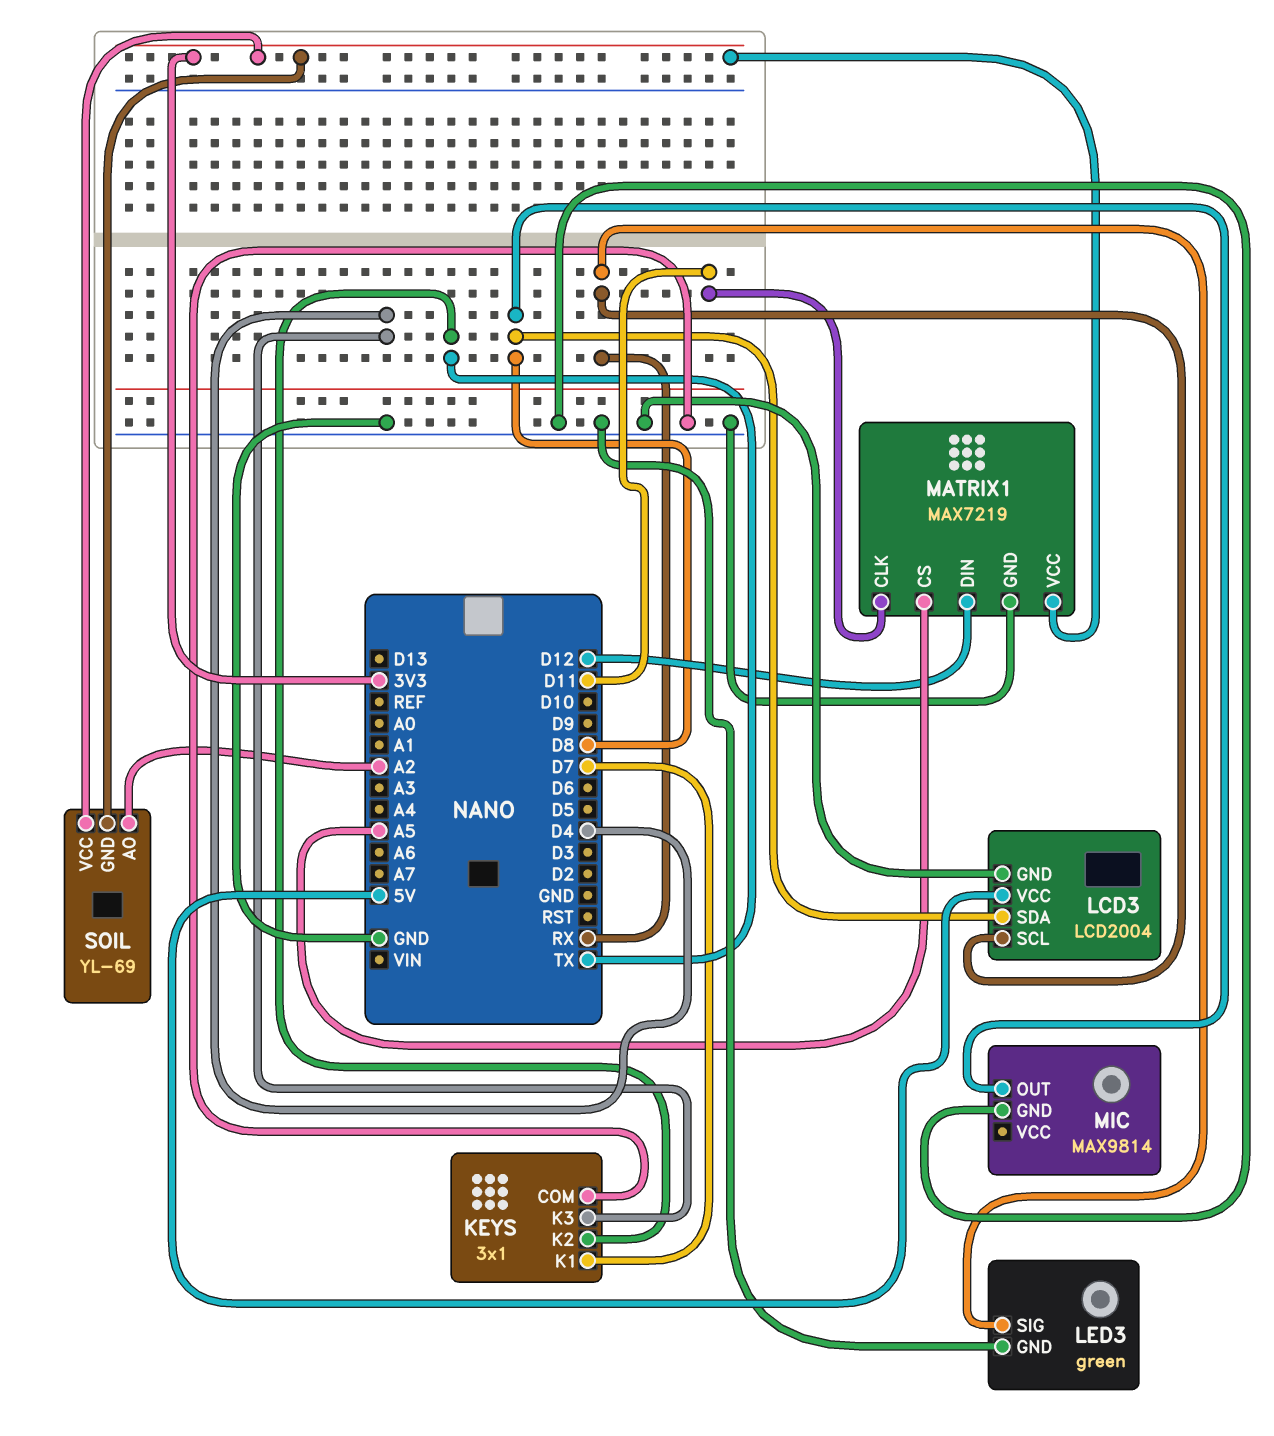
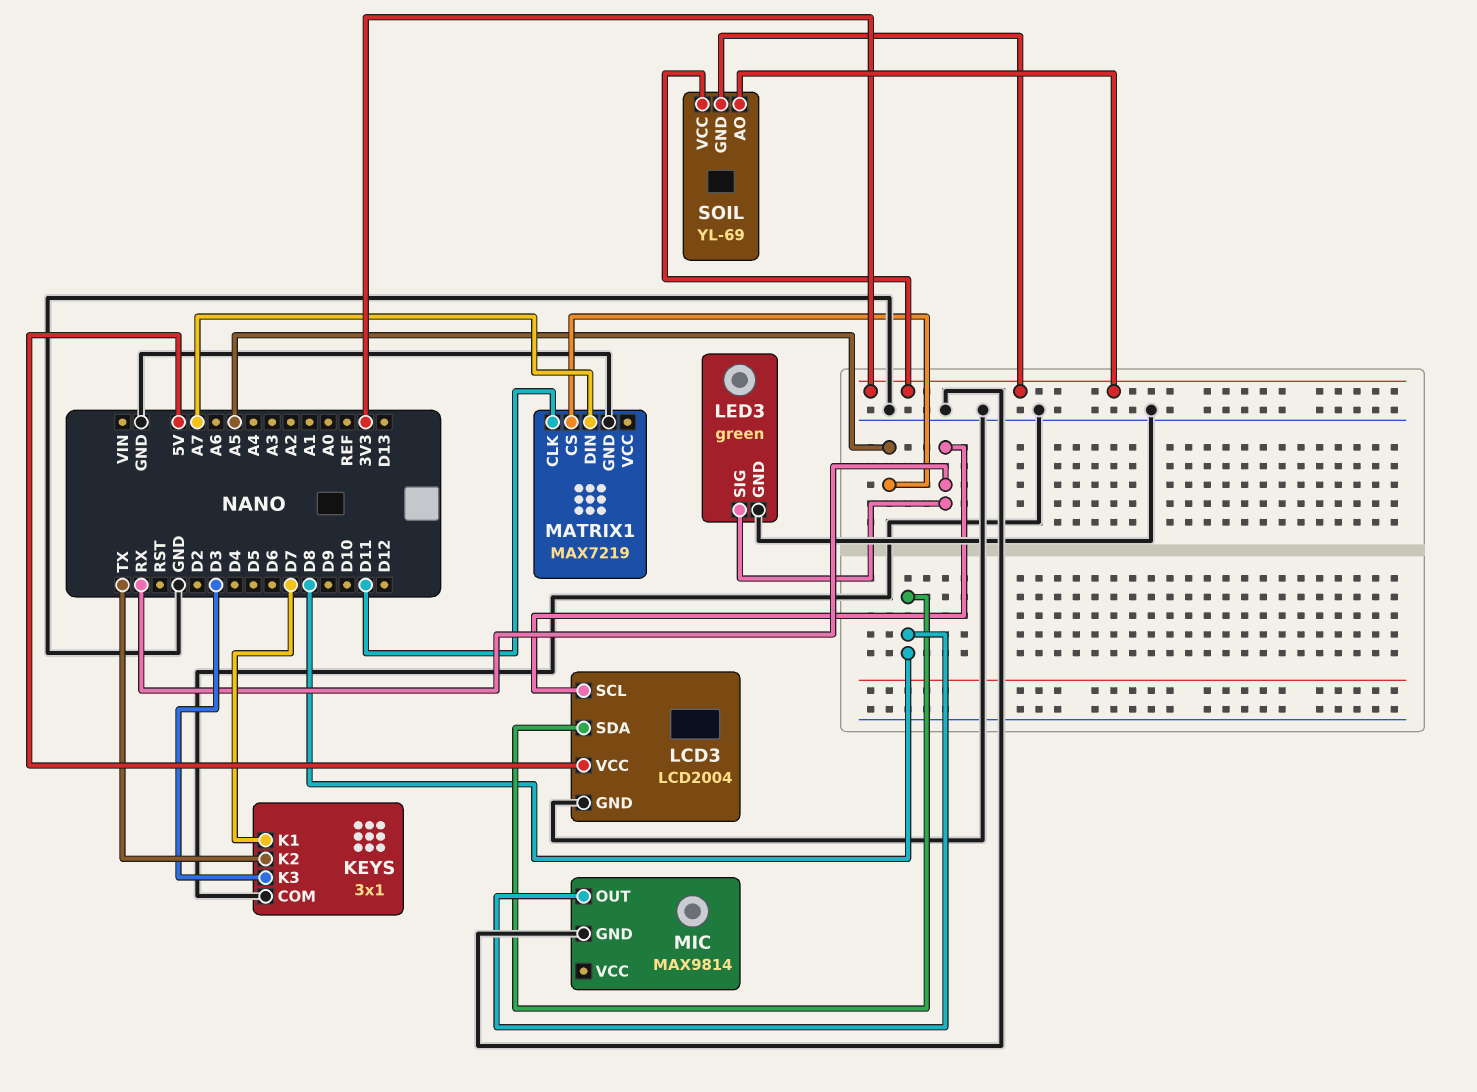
KEYS pin K3: D4 -> D3
MATRIX1 pin DIN: D12 -> A7
MATRIX1 pin VCC: 3V3 -> none
SOIL pin AO: A2 -> 3V3

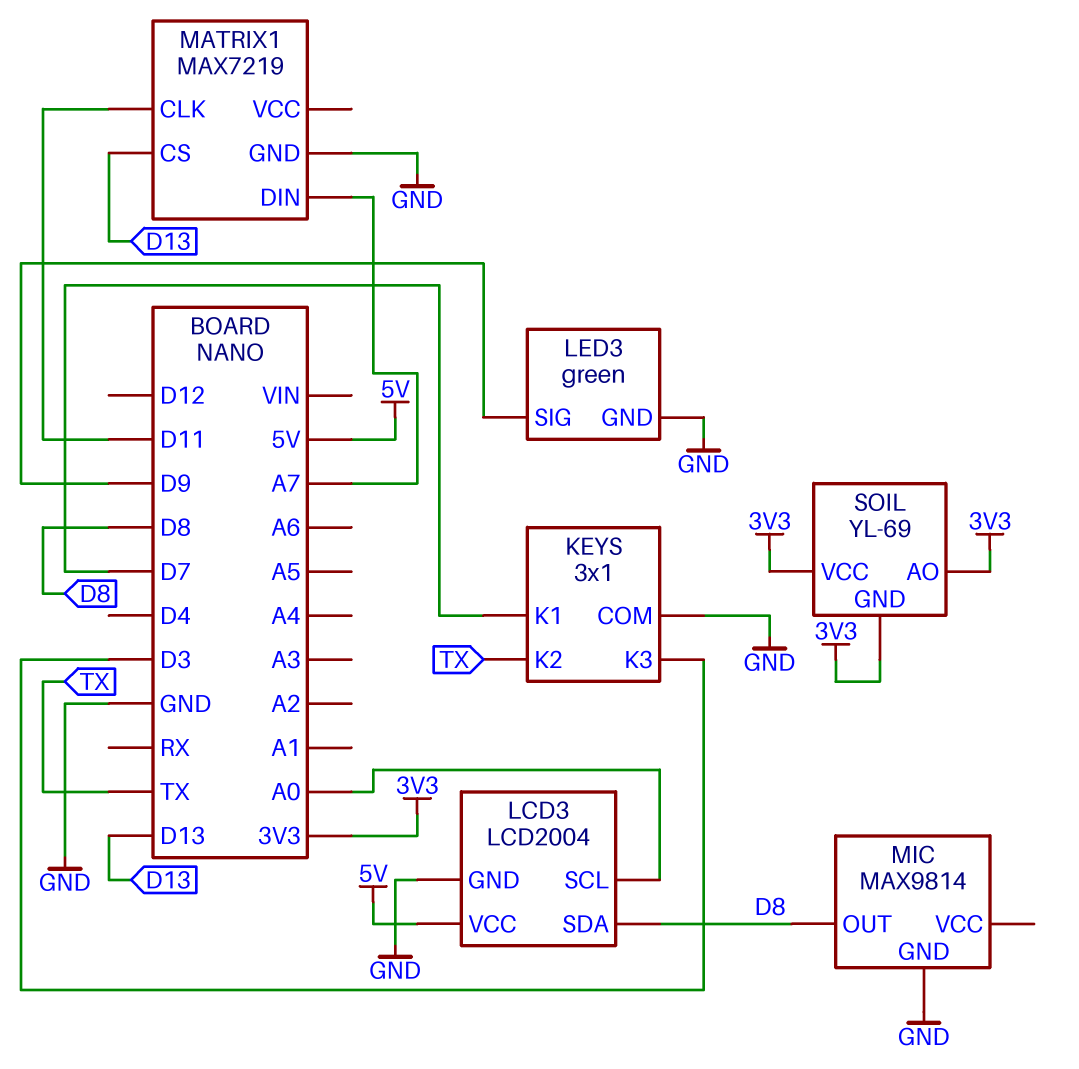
LCD3 pin SCL: RX -> A0
LED3 pin SIG: RX -> D9
MATRIX1 pin CS: A5 -> D13

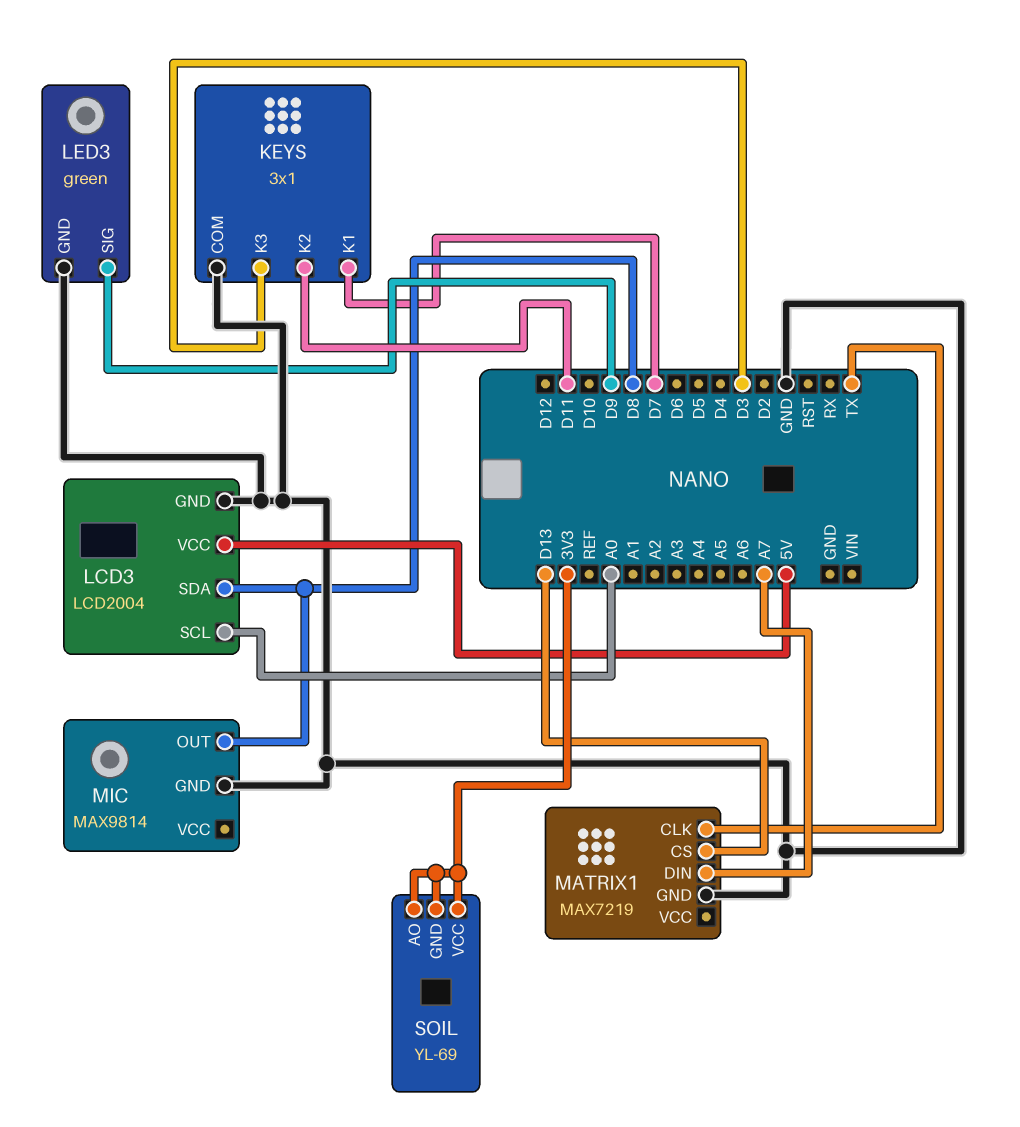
KEYS pin K2: TX -> D11
MATRIX1 pin CLK: D11 -> TX

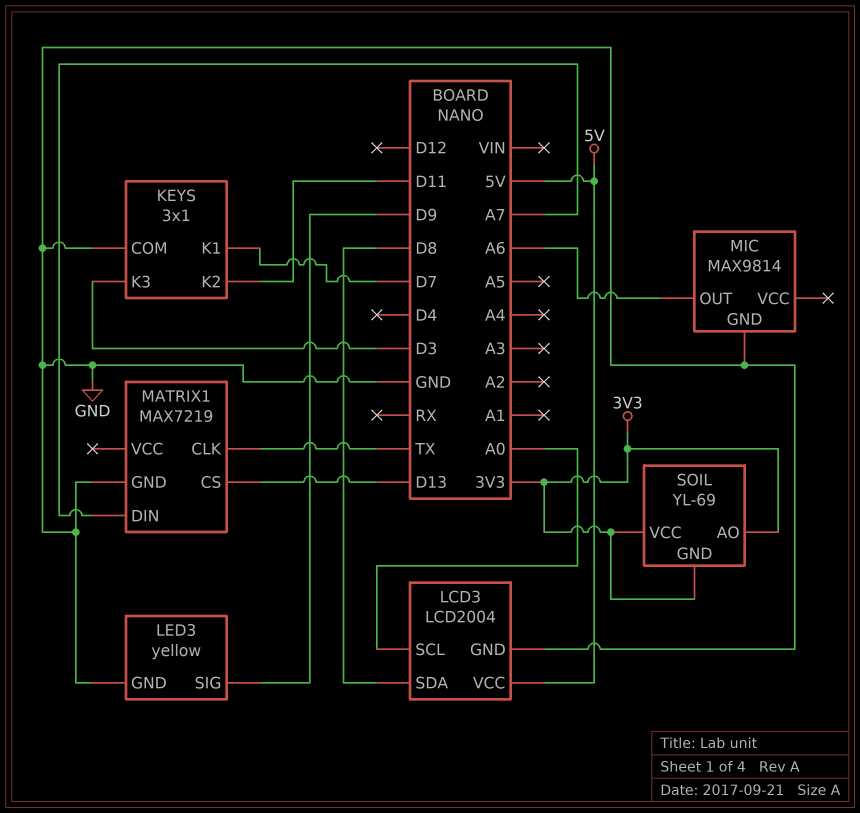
LED3: green -> yellow
MIC pin OUT: D8 -> A6

